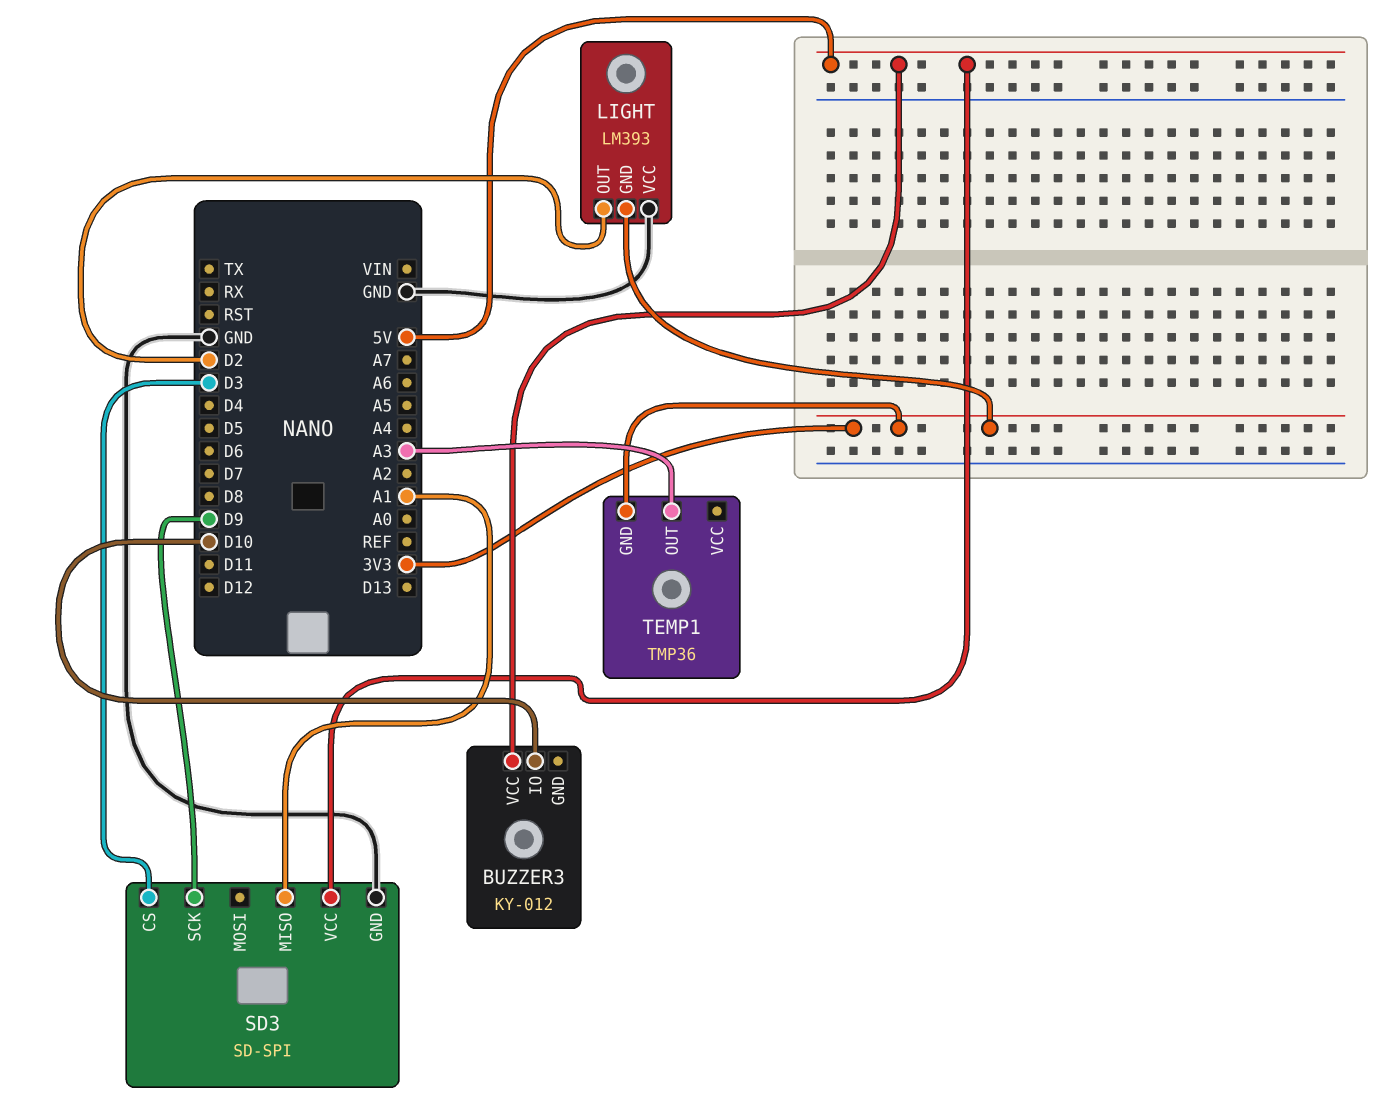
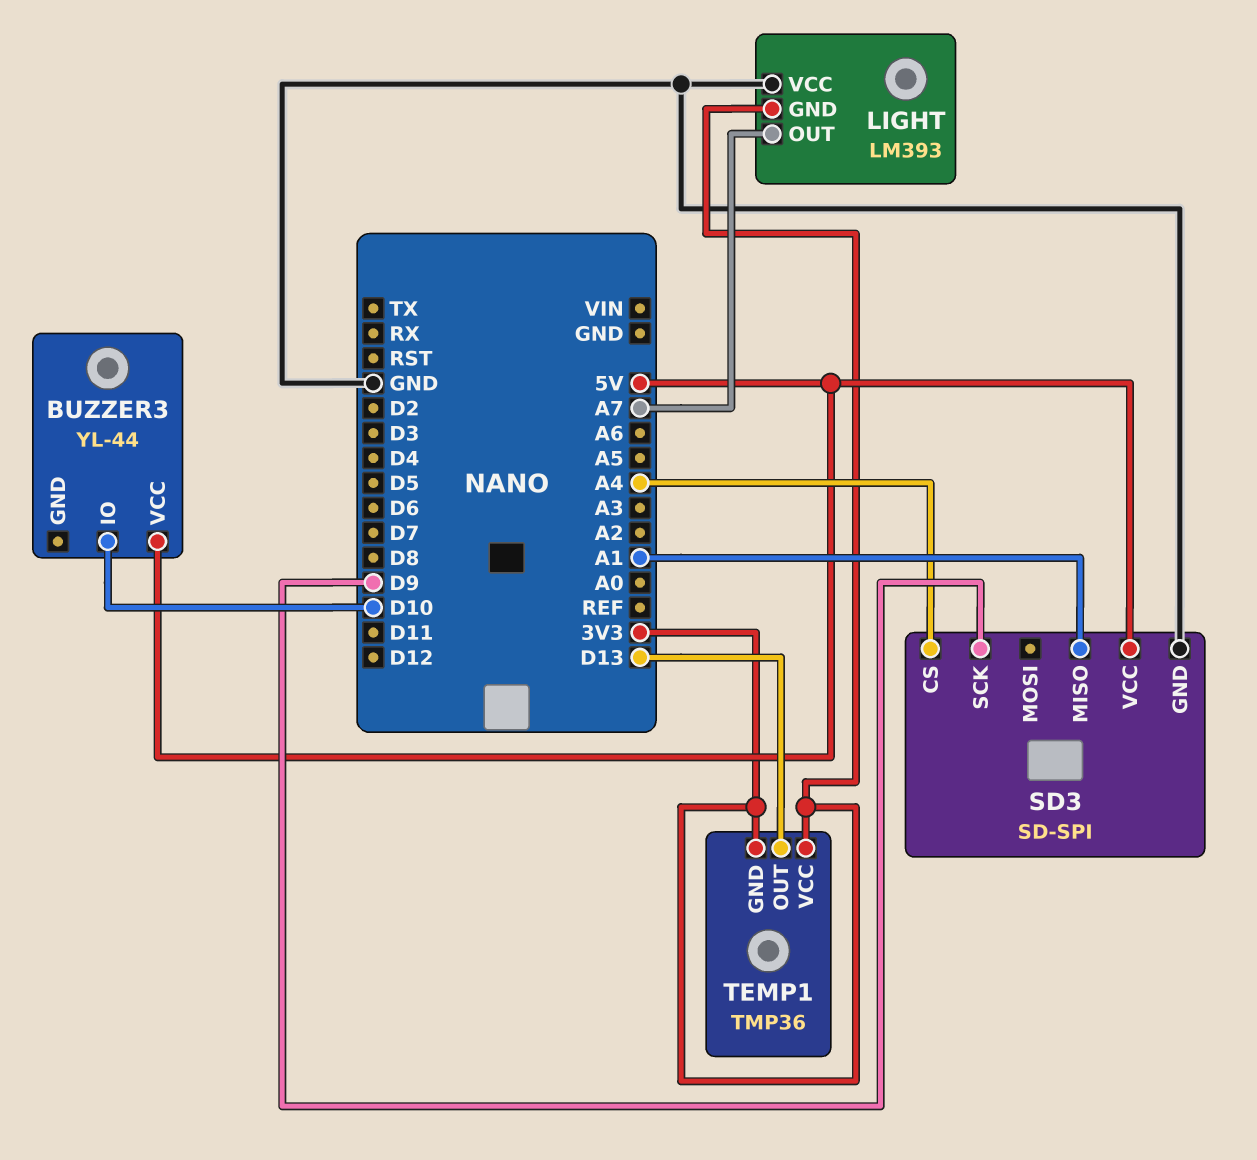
BUZZER3: KY-012 -> YL-44
LIGHT pin OUT: D2 -> A7
SD3 pin CS: D3 -> A4
TEMP1 pin OUT: A3 -> D13
TEMP1 pin VCC: none -> 3V3

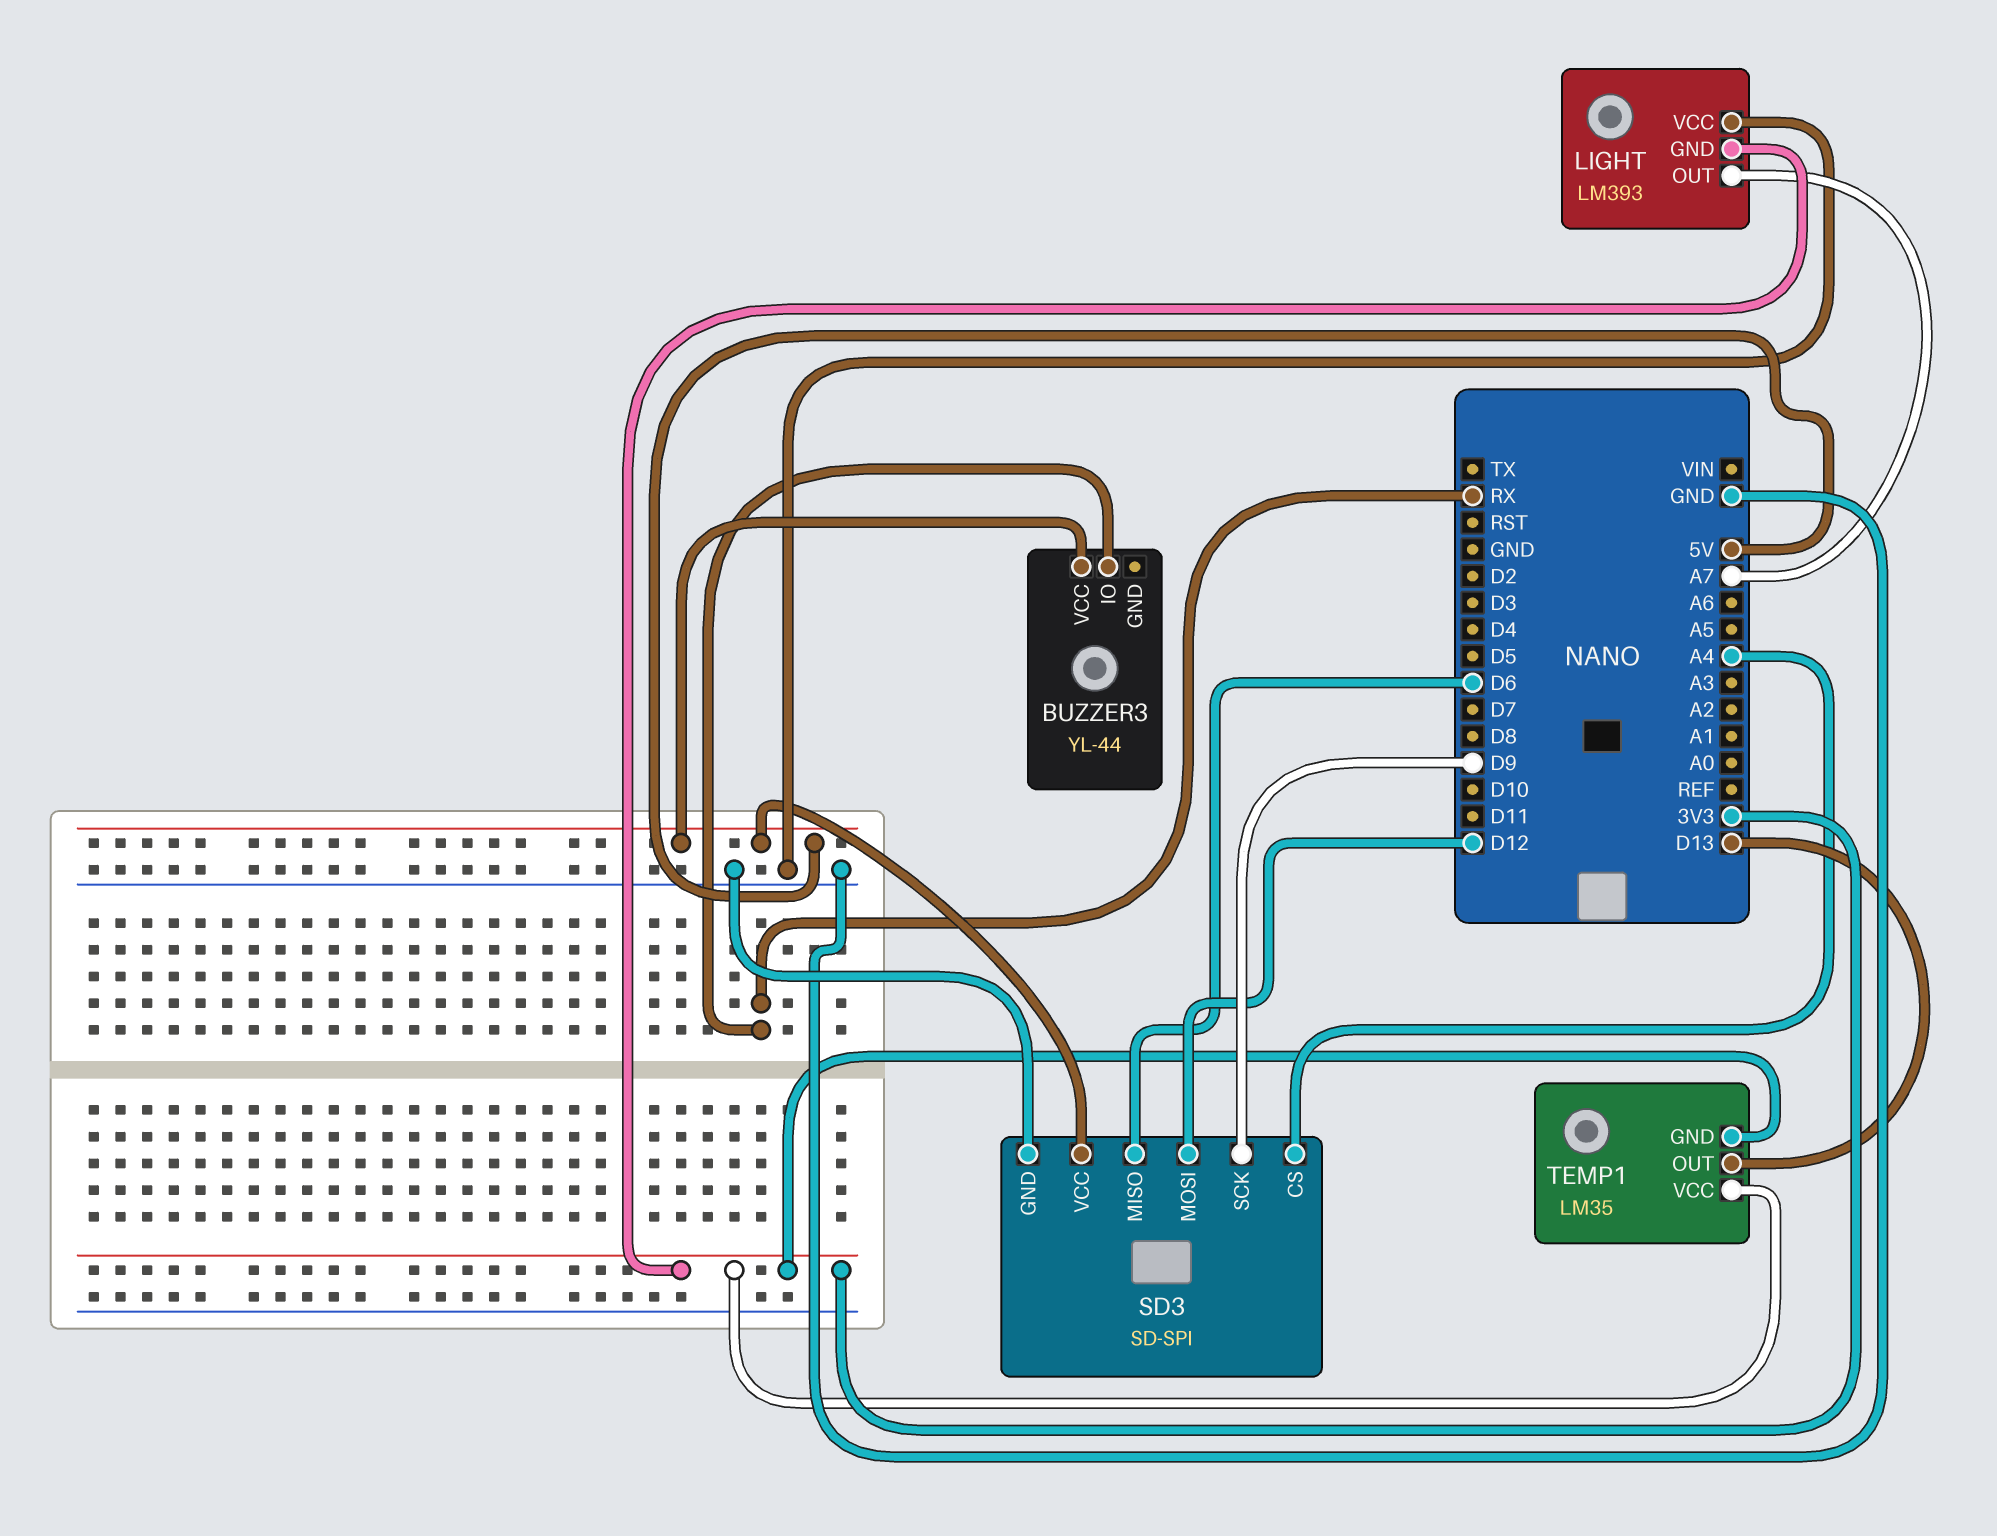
BUZZER3 pin IO: D10 -> RX
SD3 pin MISO: A1 -> D6
SD3 pin MOSI: none -> D12
TEMP1: TMP36 -> LM35

